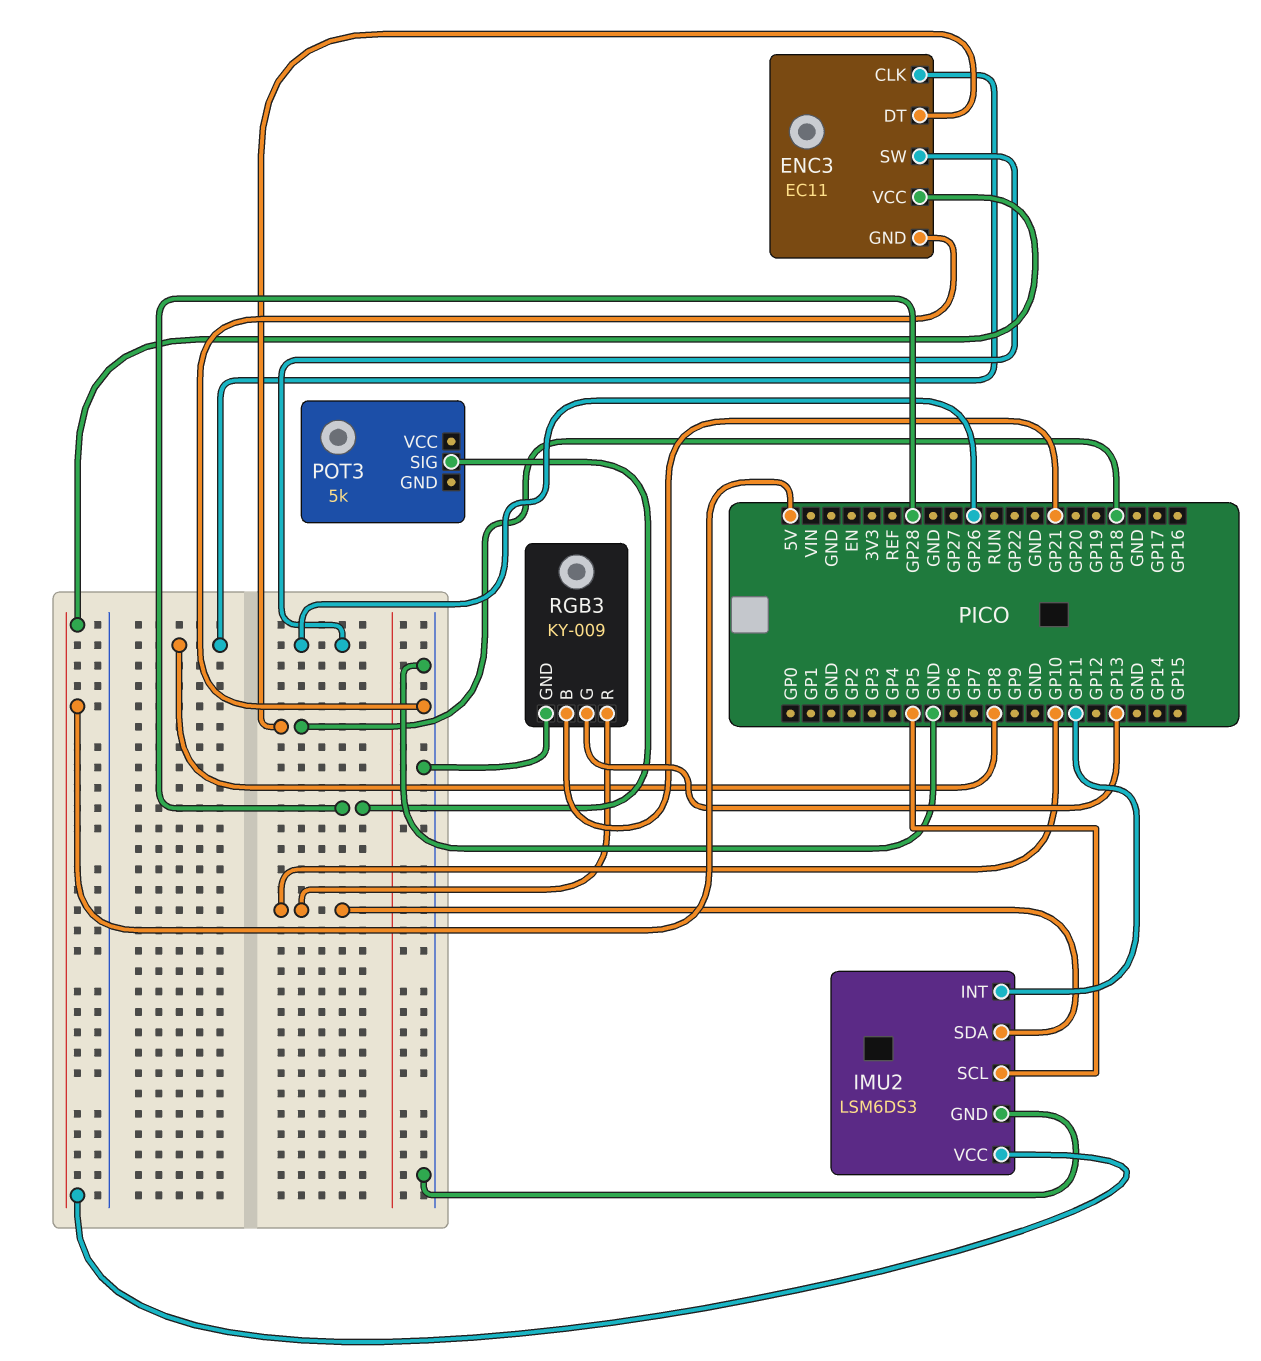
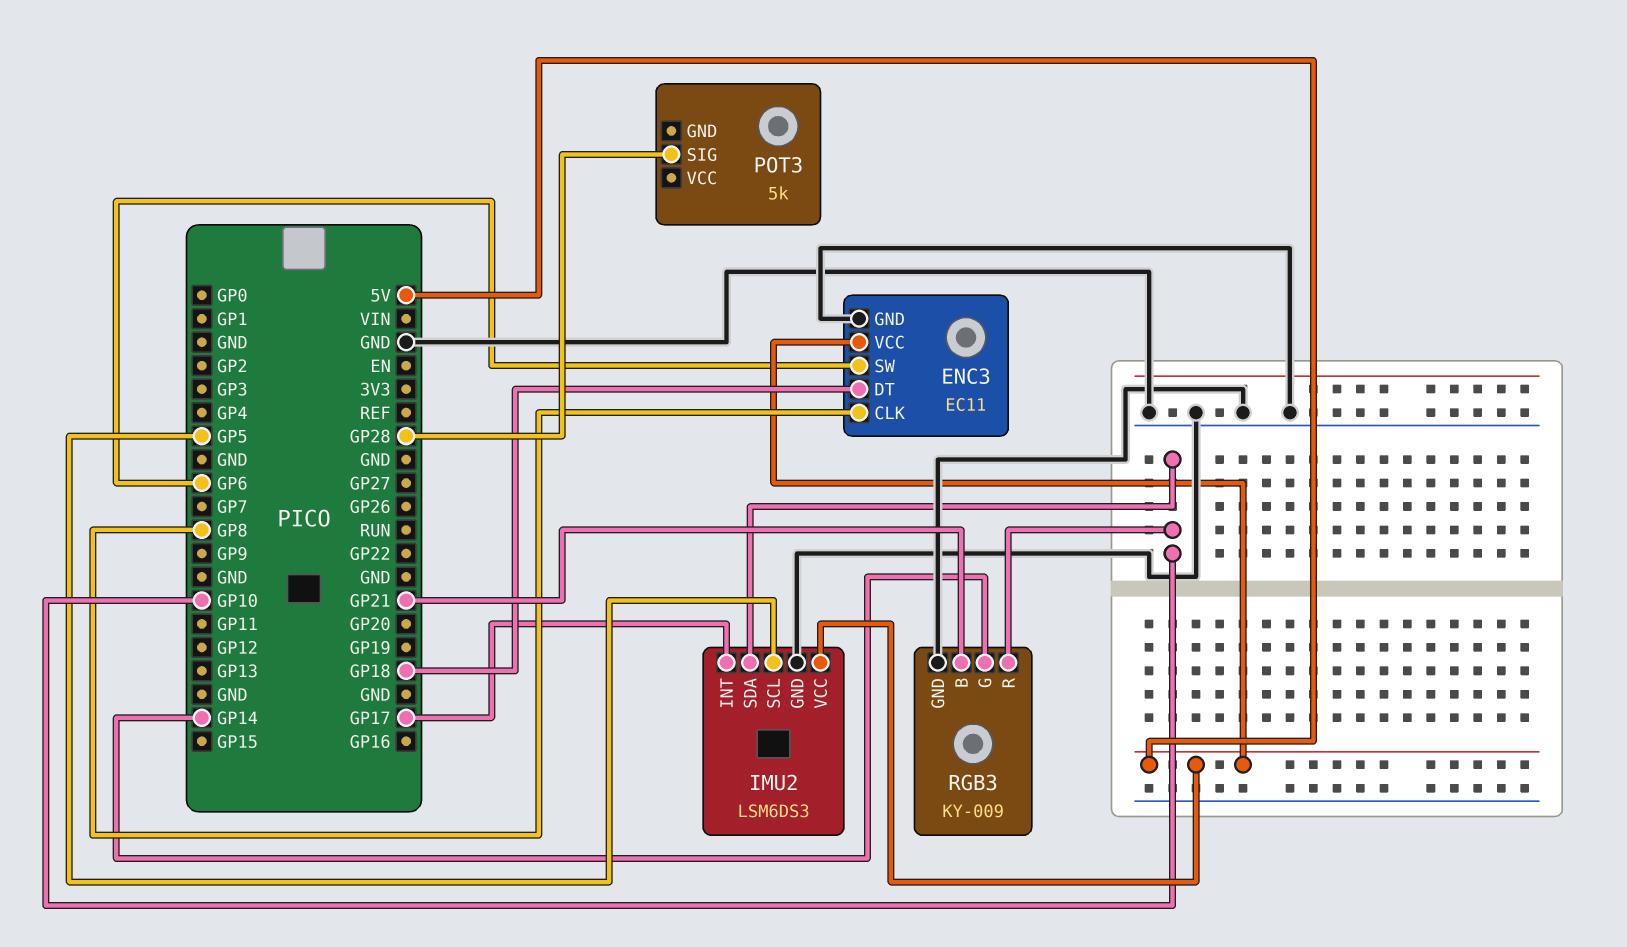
ENC3 pin SW: GP26 -> GP6
IMU2 pin INT: GP11 -> GP17
RGB3 pin G: GP13 -> GP14

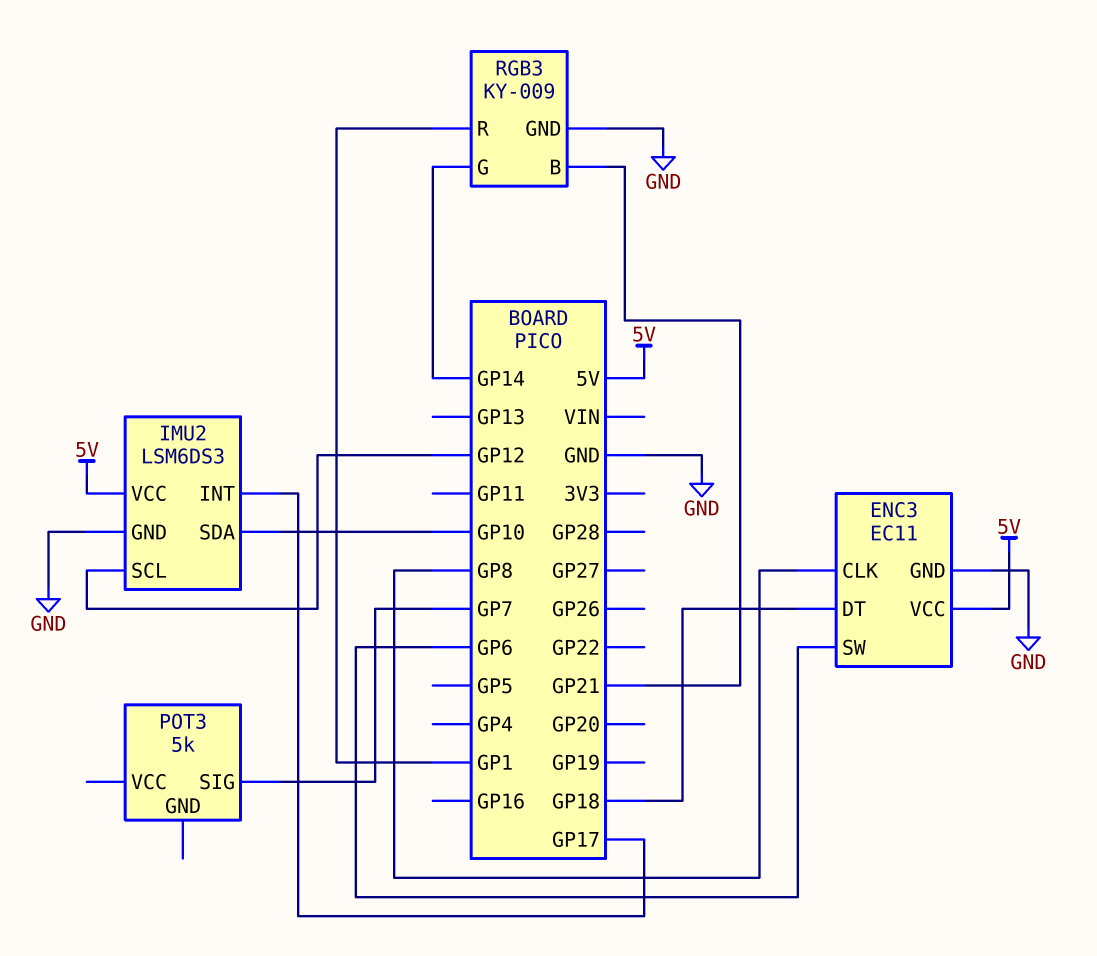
IMU2 pin SCL: GP5 -> GP12
POT3 pin SIG: GP28 -> GP7
RGB3 pin R: GP10 -> GP1

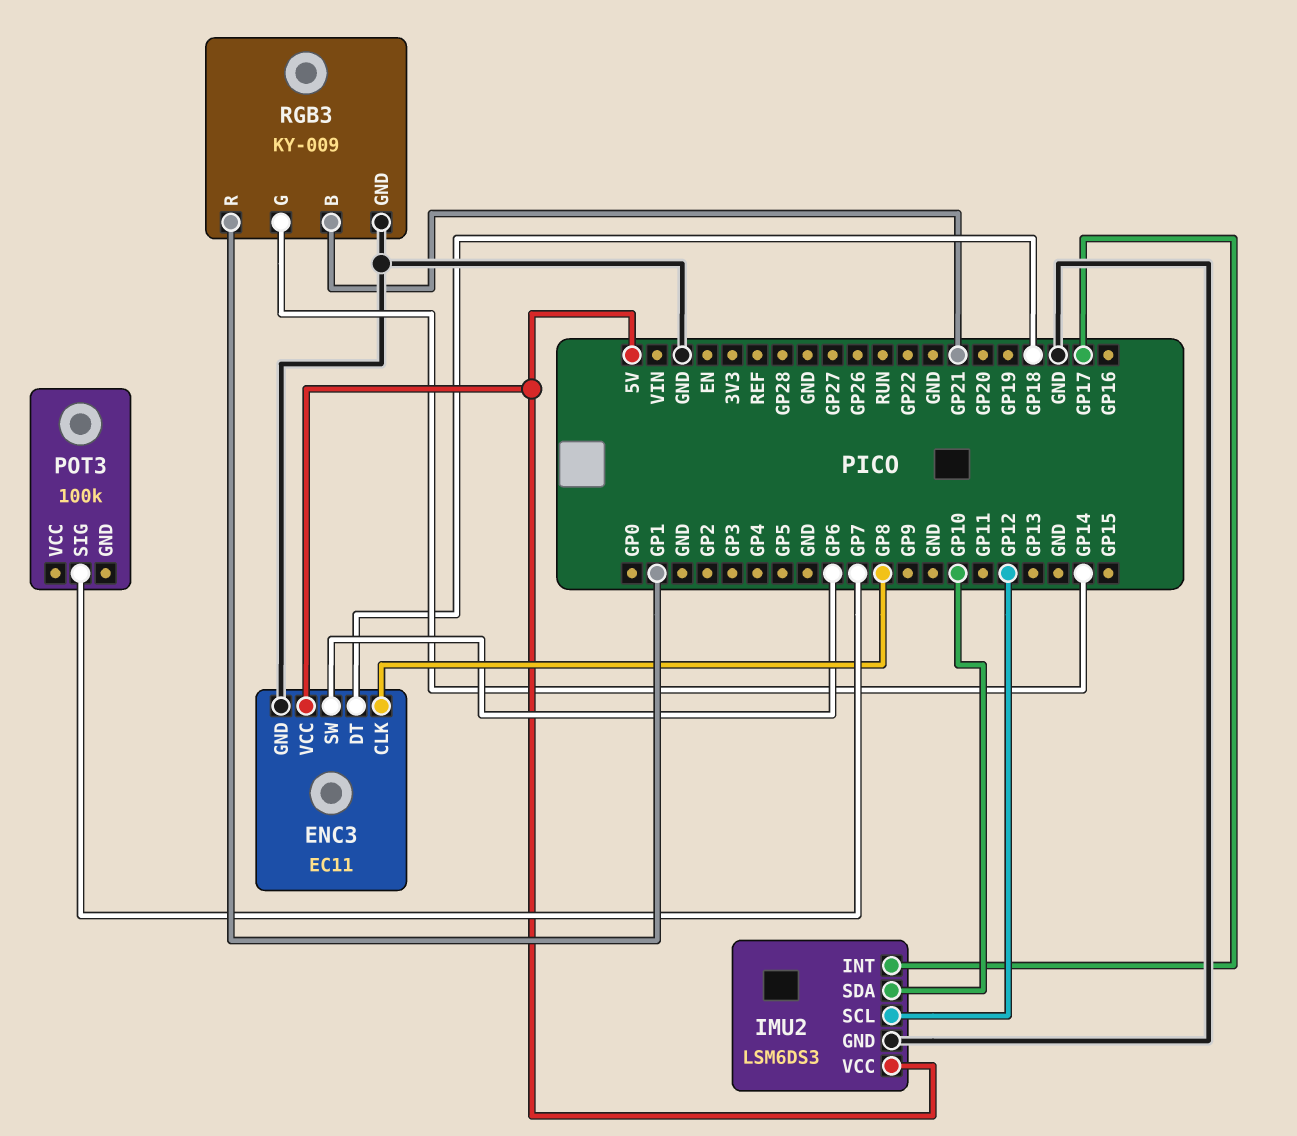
POT3: 5k -> 100k

